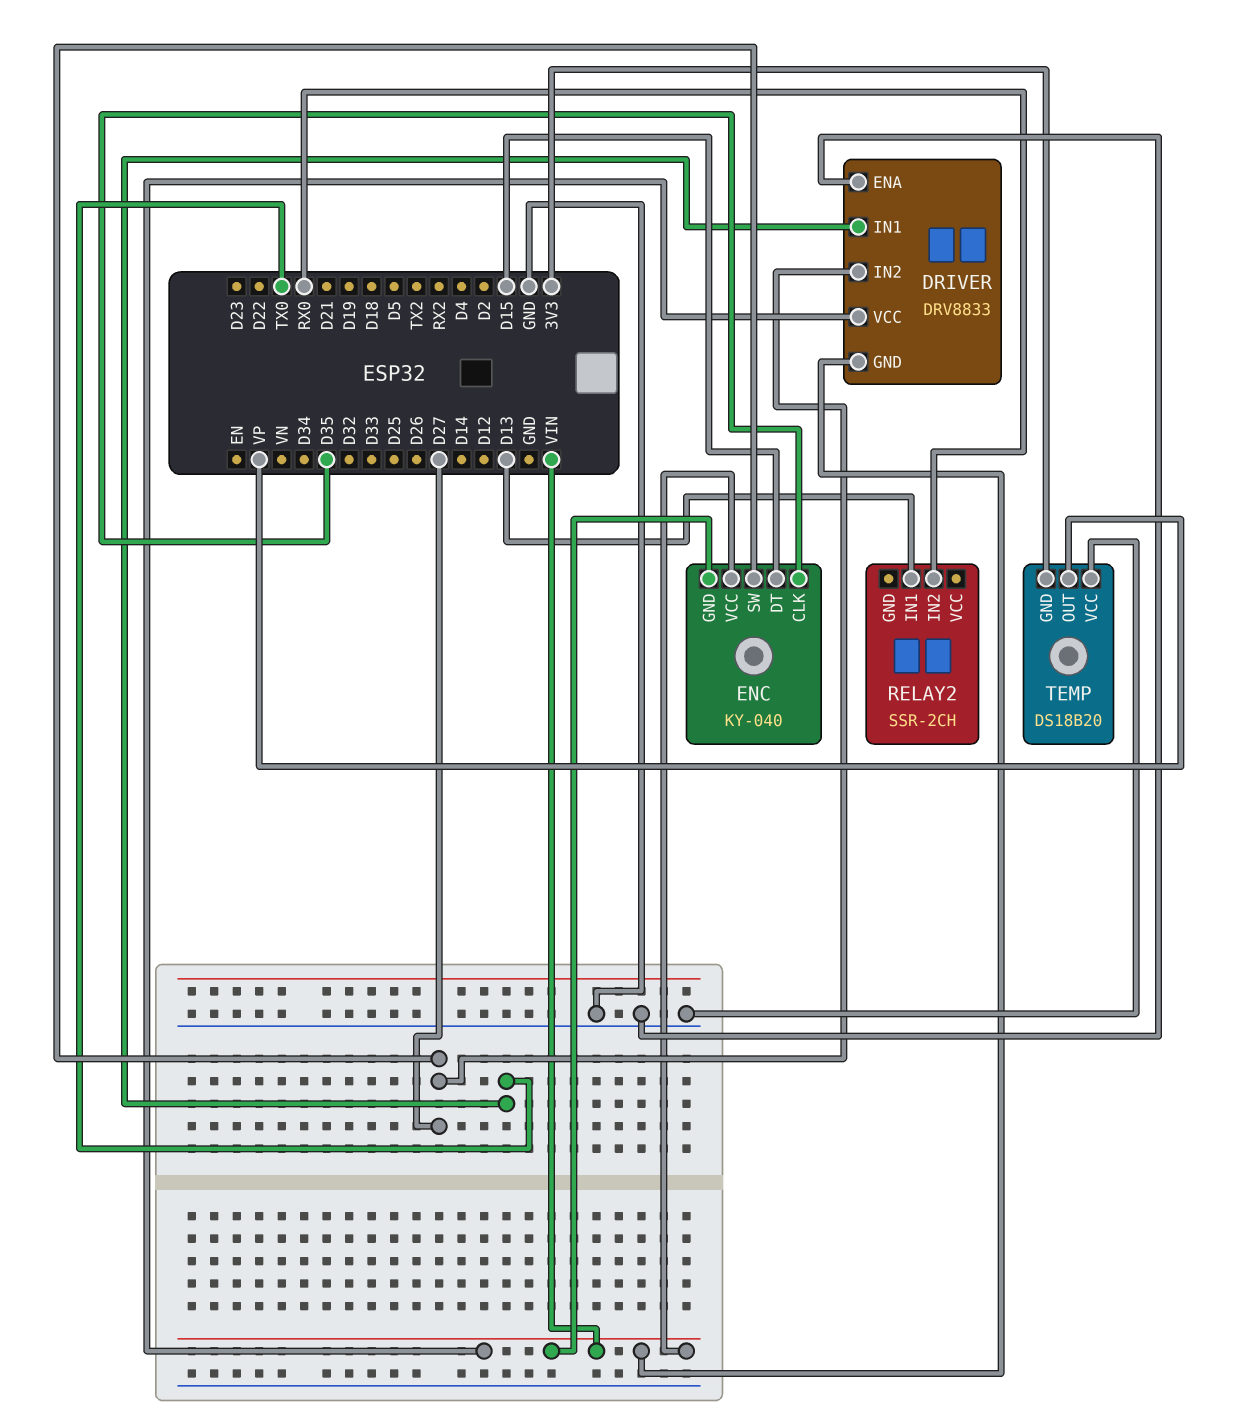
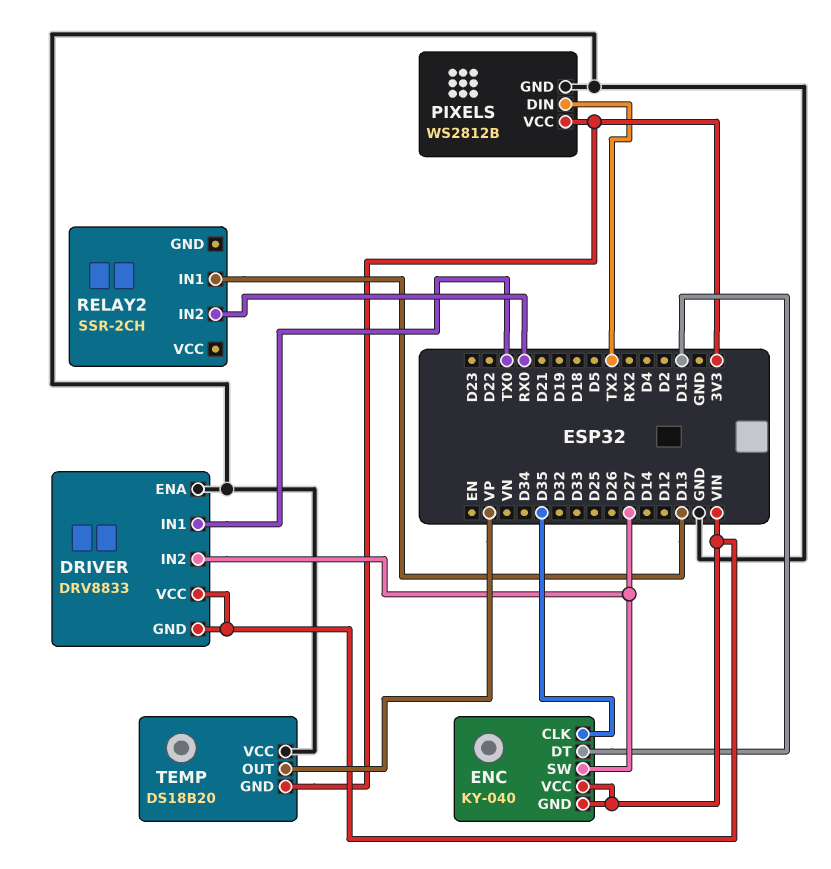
PIXELS: none -> WS2812B
PIXELS pin DIN: none -> TX2
PIXELS pin GND: none -> GND
PIXELS pin VCC: none -> 3V3

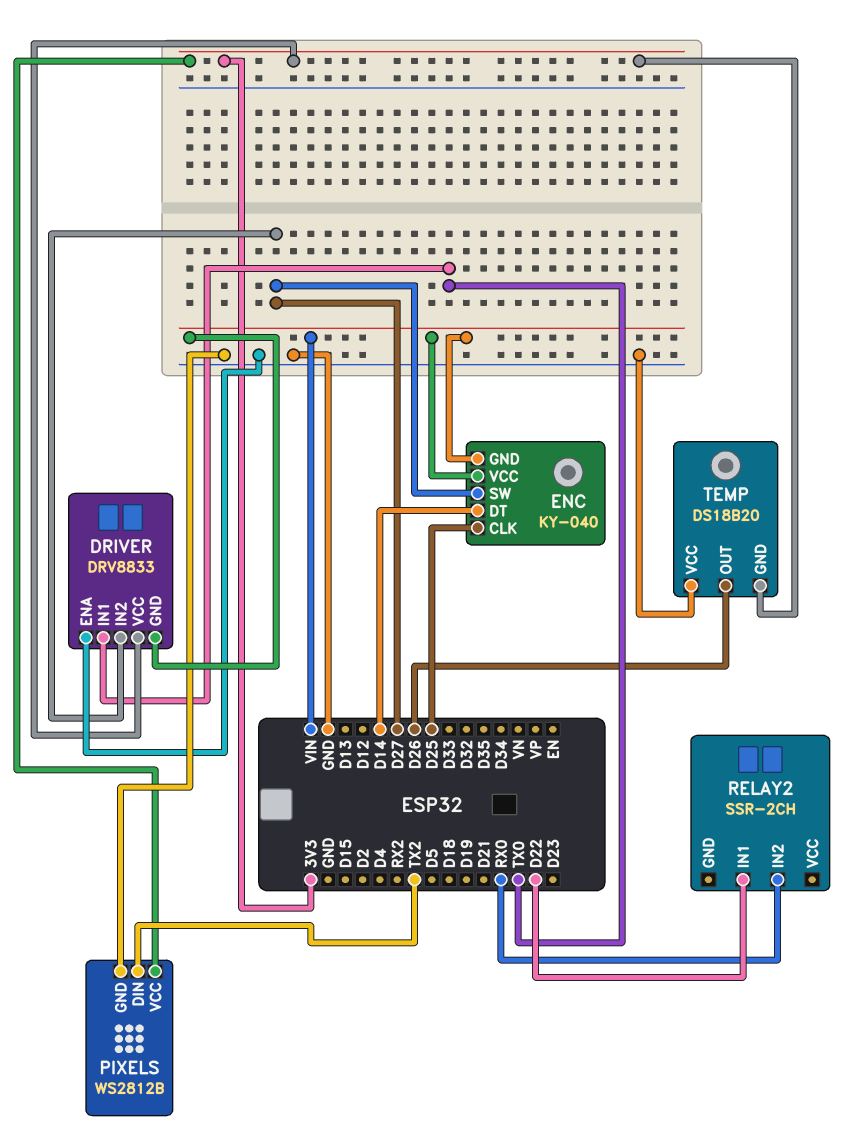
DRIVER pin VCC: VIN -> 3V3
ENC pin CLK: D35 -> D25
ENC pin DT: D15 -> D14
RELAY2 pin IN1: D13 -> D22
TEMP pin OUT: VP -> D26

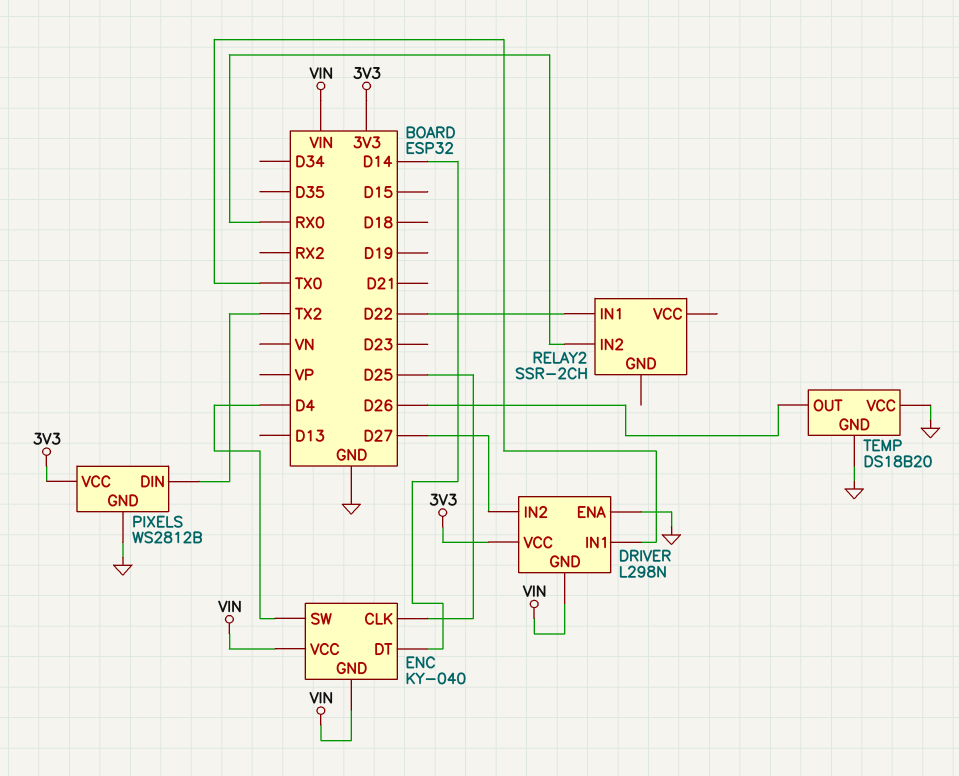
DRIVER: DRV8833 -> L298N
ENC pin SW: D27 -> D4
TEMP pin GND: 3V3 -> GND

